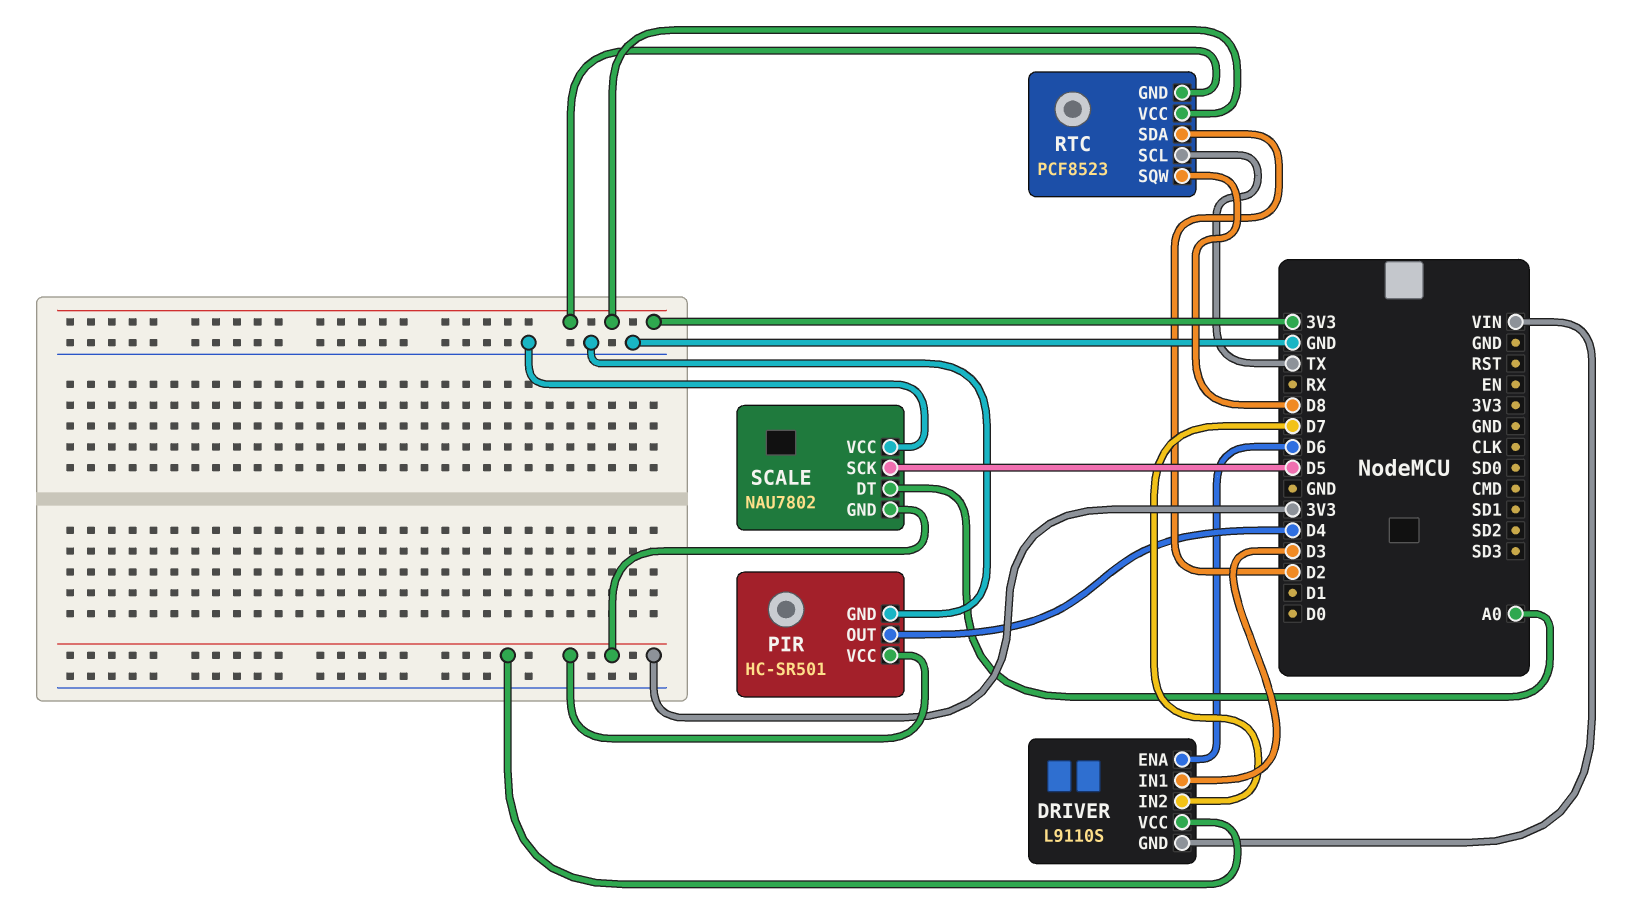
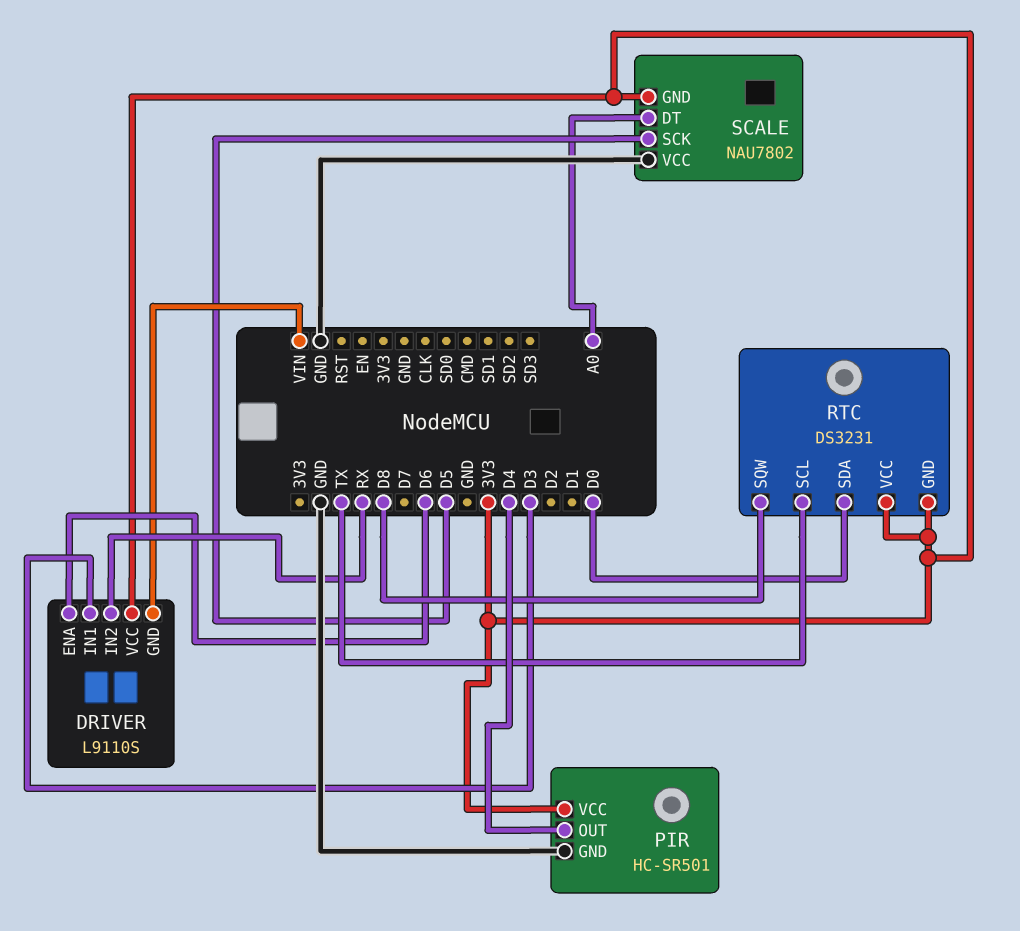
DRIVER pin IN2: D7 -> RX
RTC: PCF8523 -> DS3231
RTC pin SDA: D2 -> D0

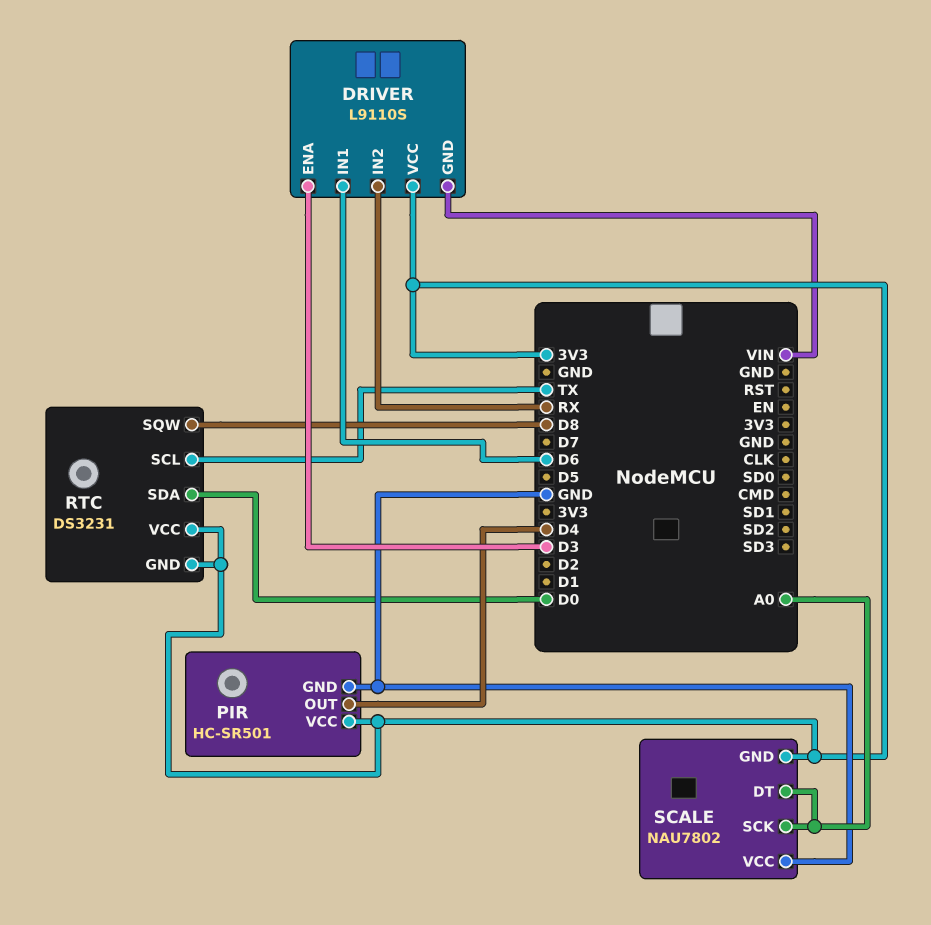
DRIVER pin ENA: D6 -> D3
DRIVER pin IN1: D3 -> D6
SCALE pin SCK: D5 -> A0

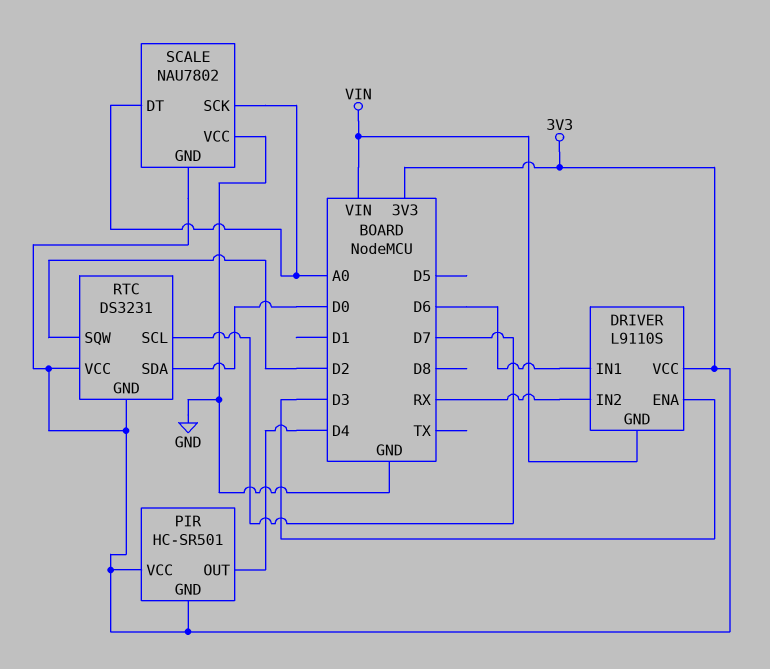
PIR pin GND: GND -> 3V3
RTC pin SCL: TX -> D7
RTC pin SQW: D8 -> D2

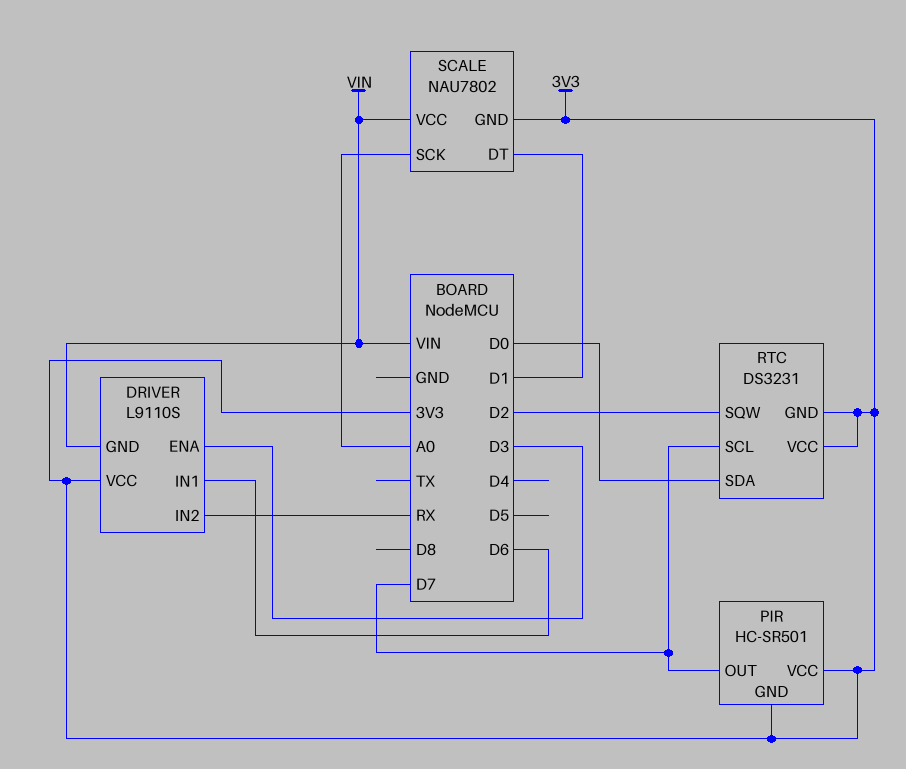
PIR pin OUT: D4 -> D7
SCALE pin DT: A0 -> D1
SCALE pin VCC: GND -> VIN

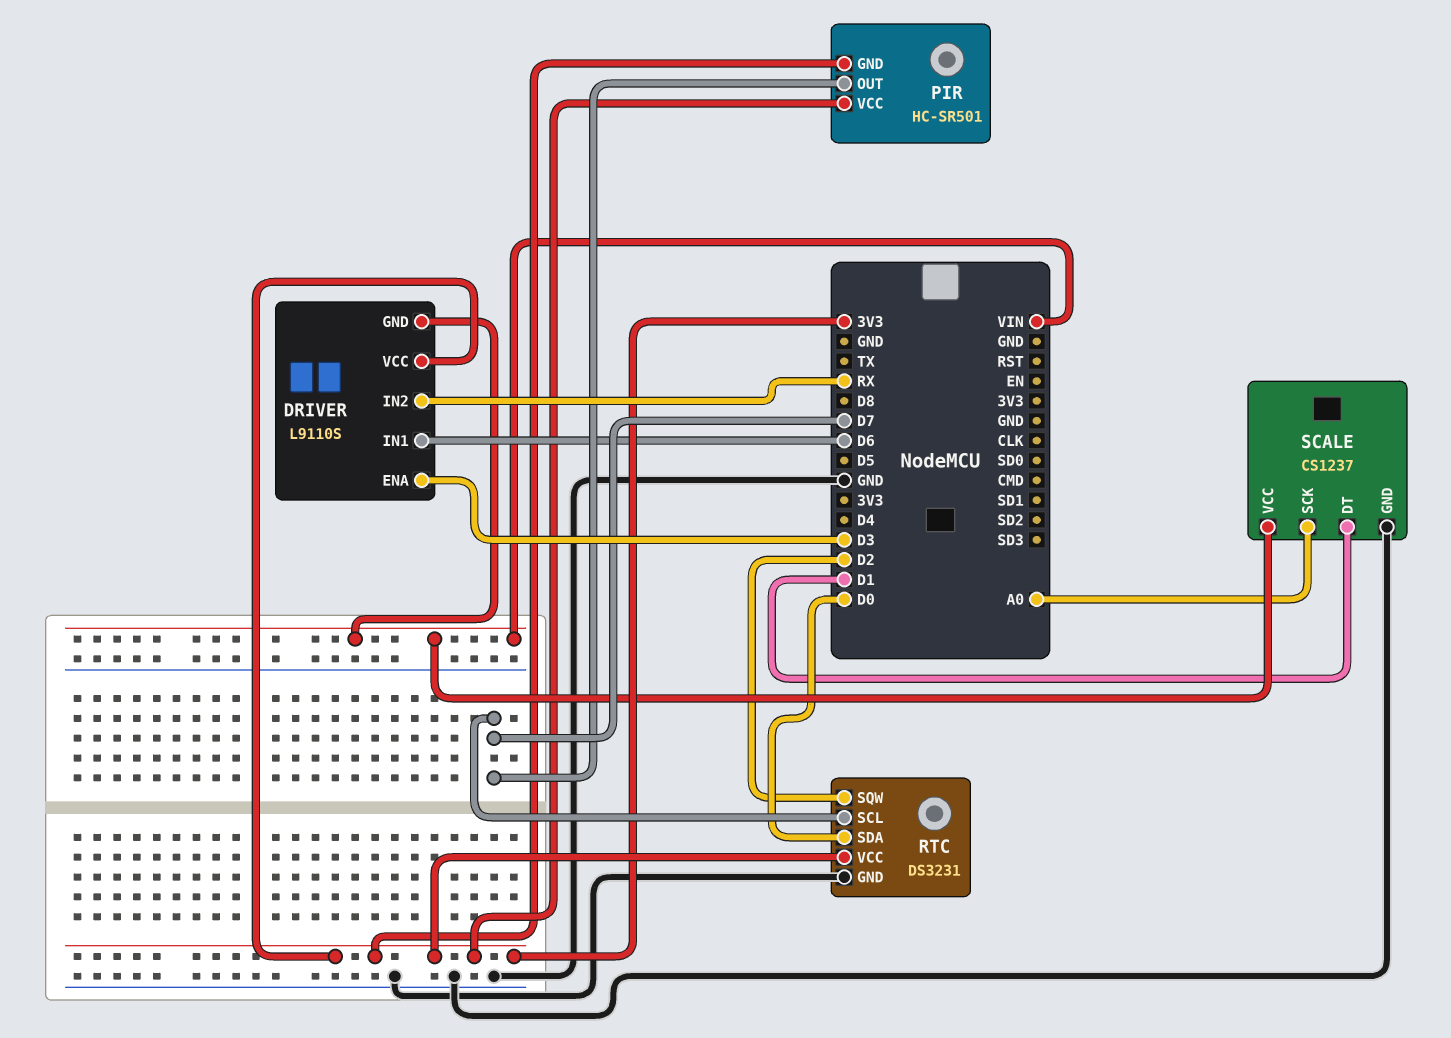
RTC pin GND: 3V3 -> GND
SCALE: NAU7802 -> CS1237
SCALE pin GND: 3V3 -> GND

